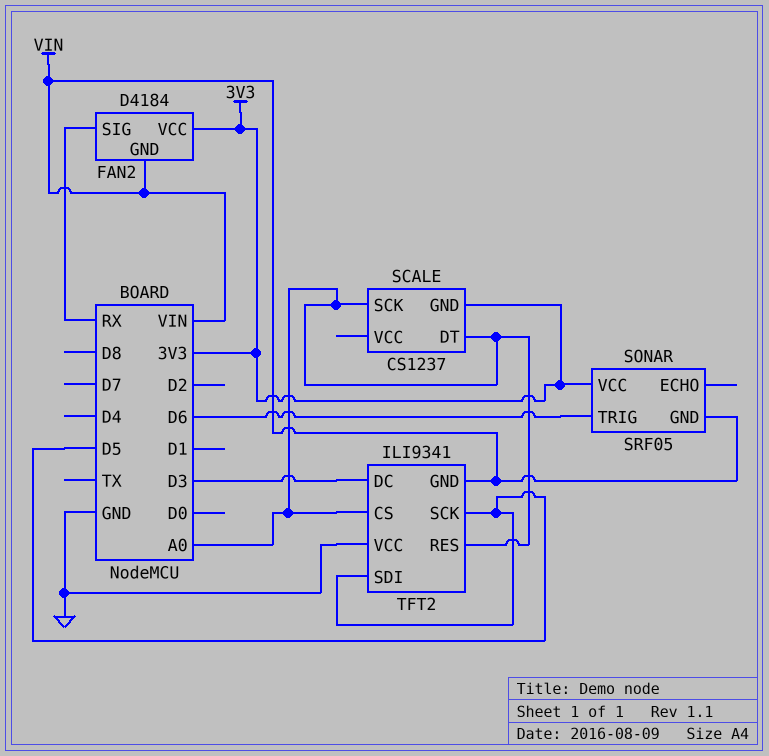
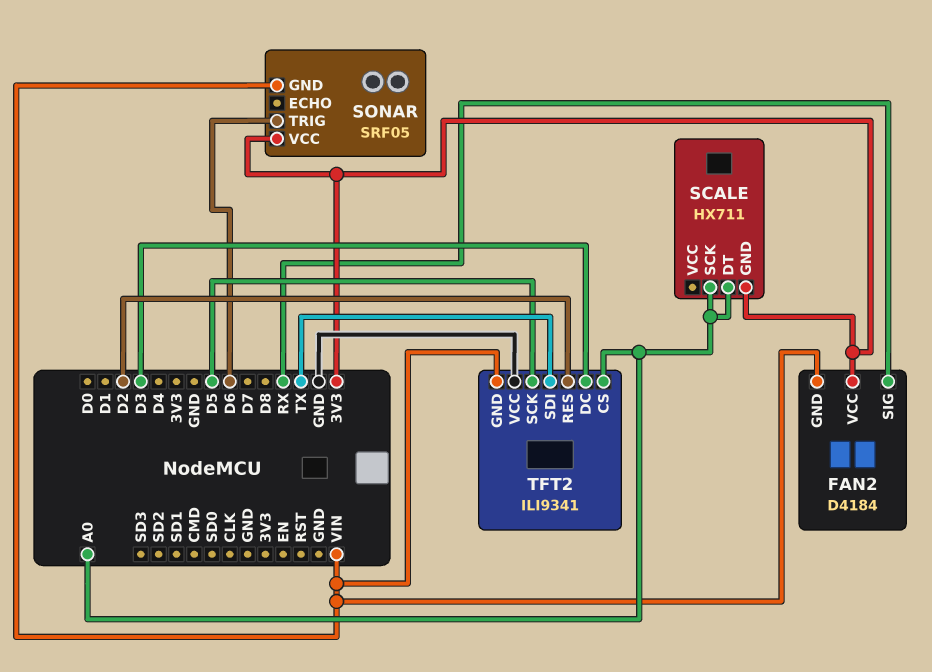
SCALE: CS1237 -> HX711
TFT2 pin RES: A0 -> D2
TFT2 pin SDI: D5 -> TX

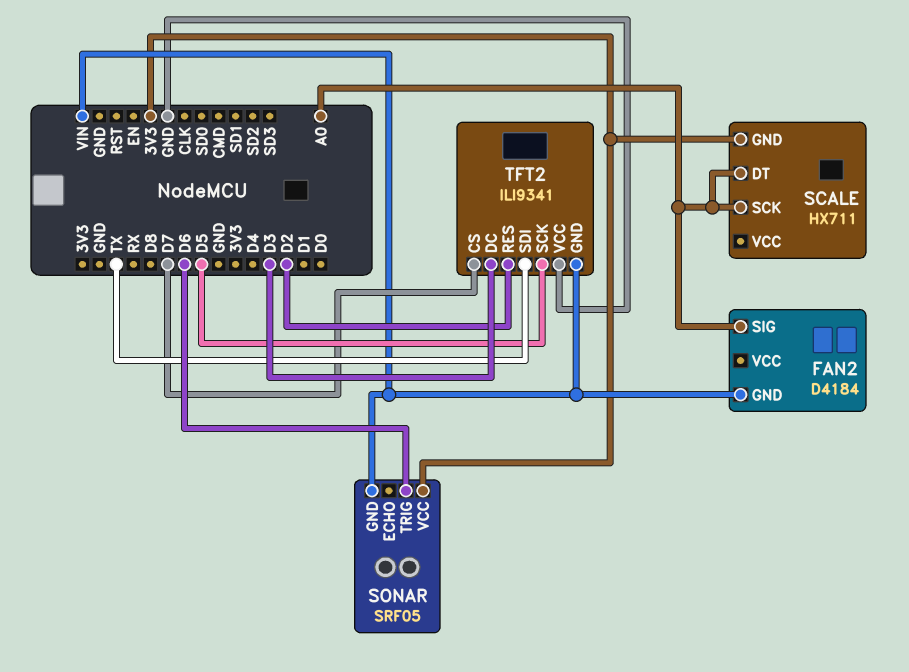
FAN2 pin SIG: RX -> A0
FAN2 pin VCC: 3V3 -> none
TFT2 pin CS: A0 -> D7

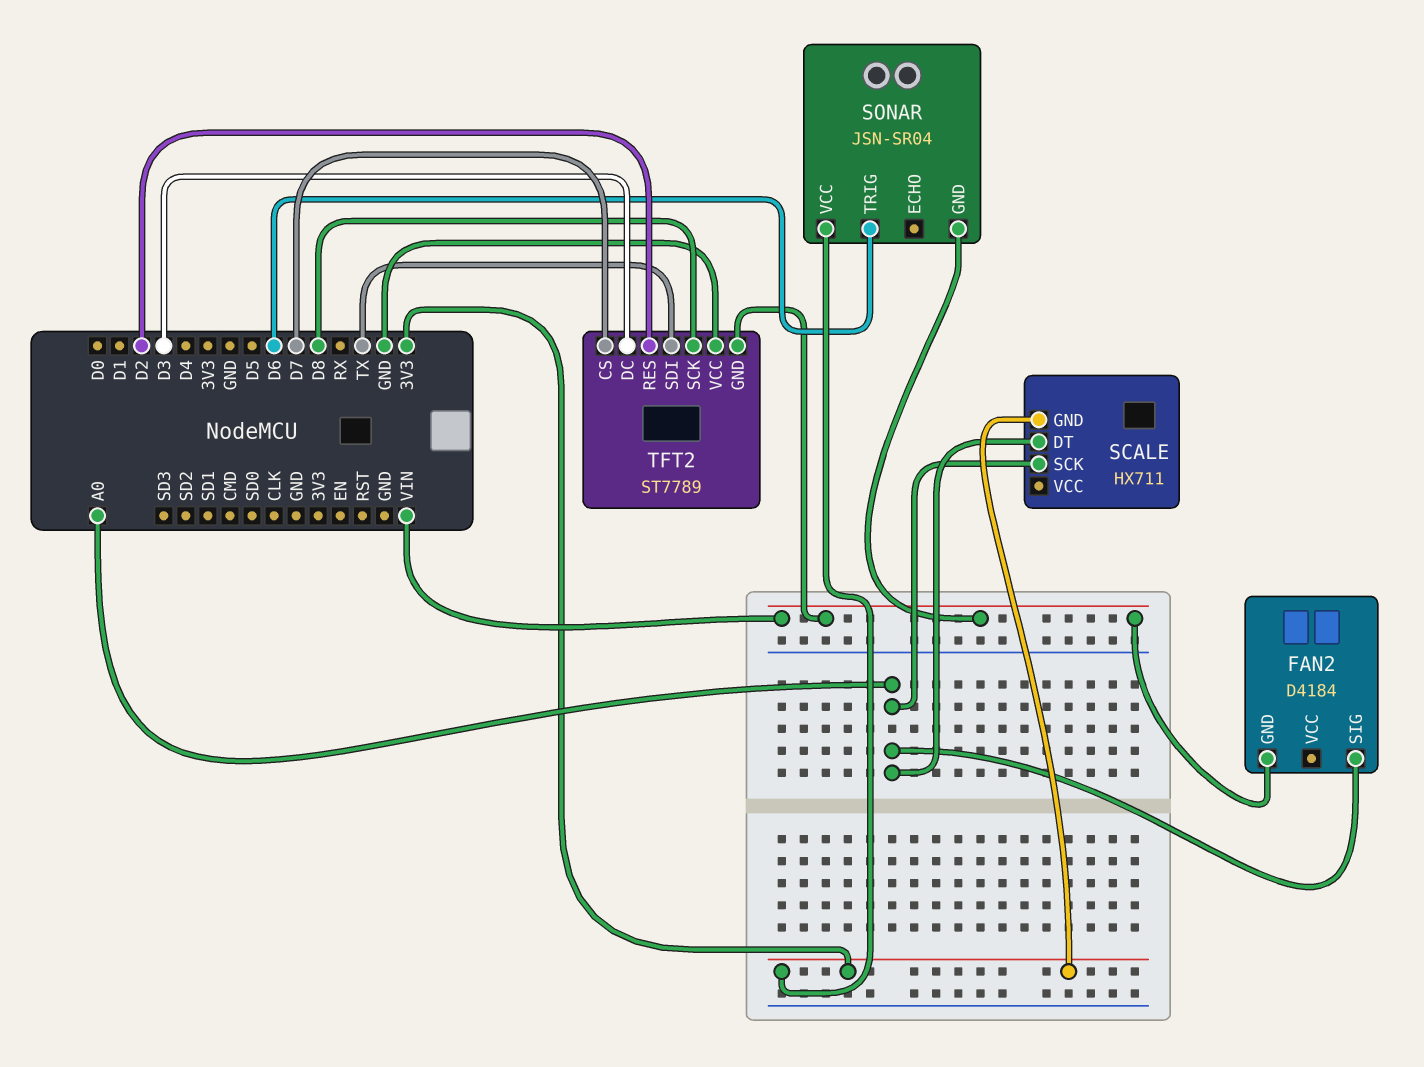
SONAR: SRF05 -> JSN-SR04
TFT2: ILI9341 -> ST7789
TFT2 pin SCK: D5 -> D8

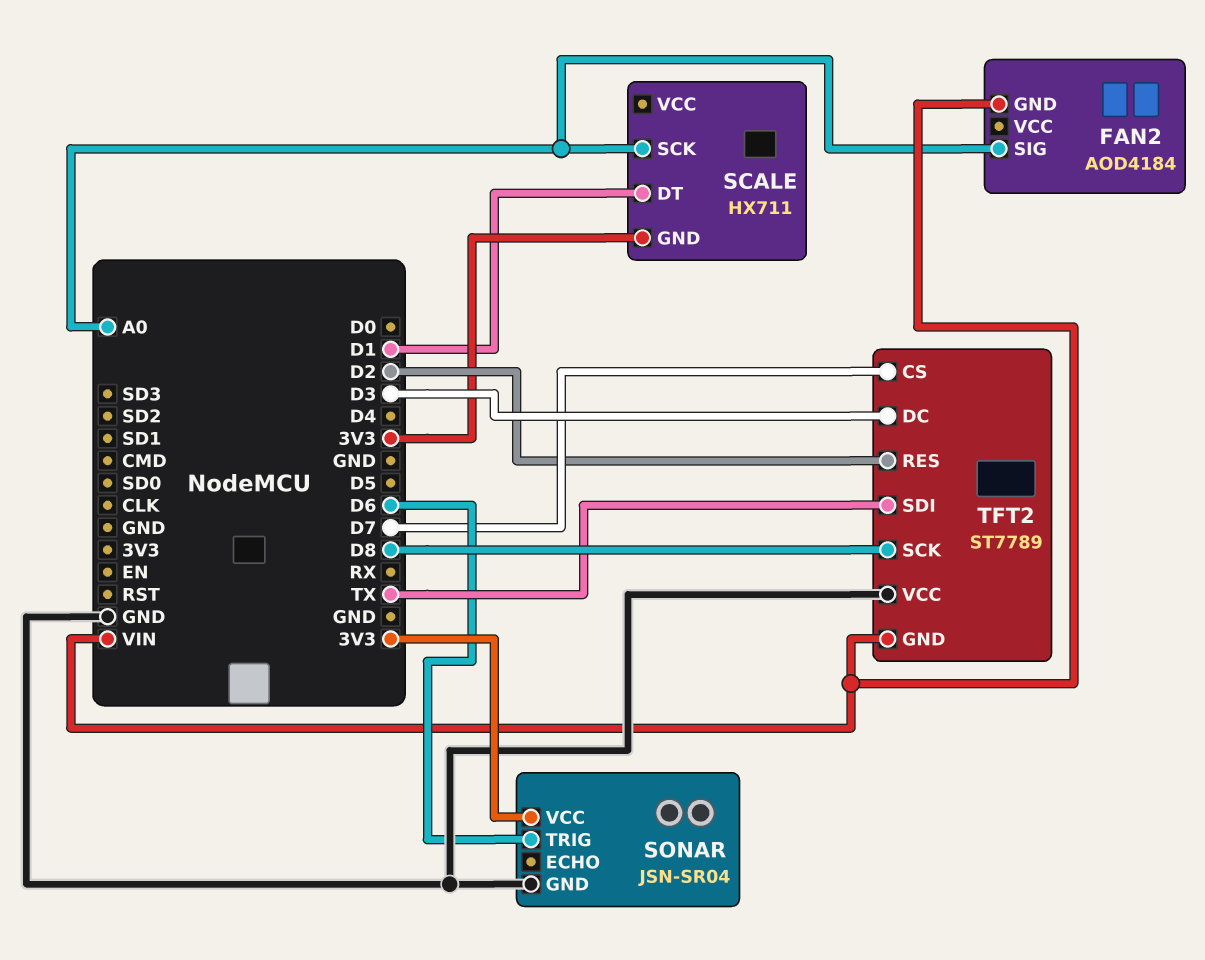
FAN2: D4184 -> AOD4184
SCALE pin DT: A0 -> D1
SONAR pin GND: VIN -> GND

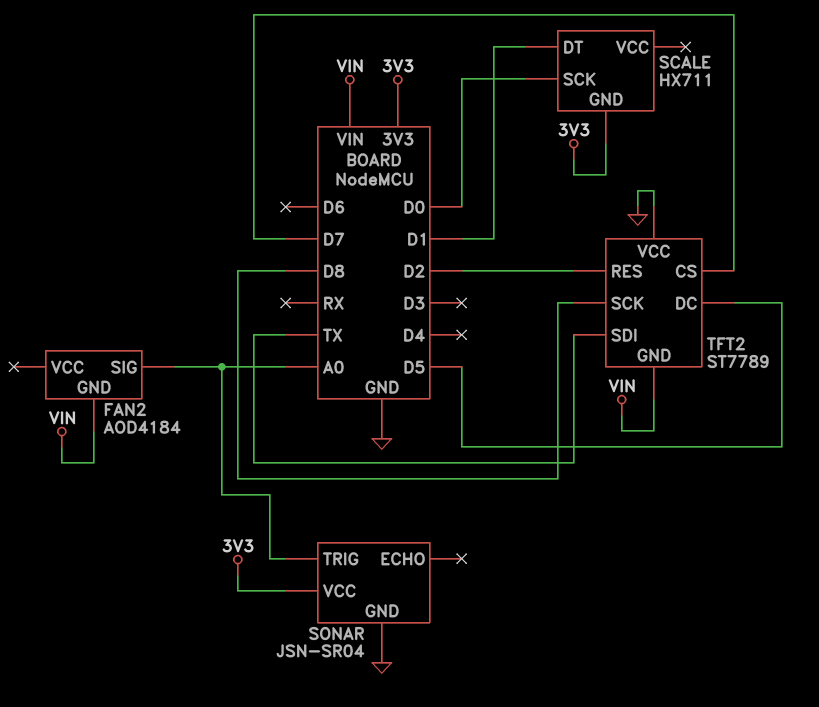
SCALE pin SCK: A0 -> D0
SONAR pin TRIG: D6 -> A0
TFT2 pin DC: D3 -> D5

